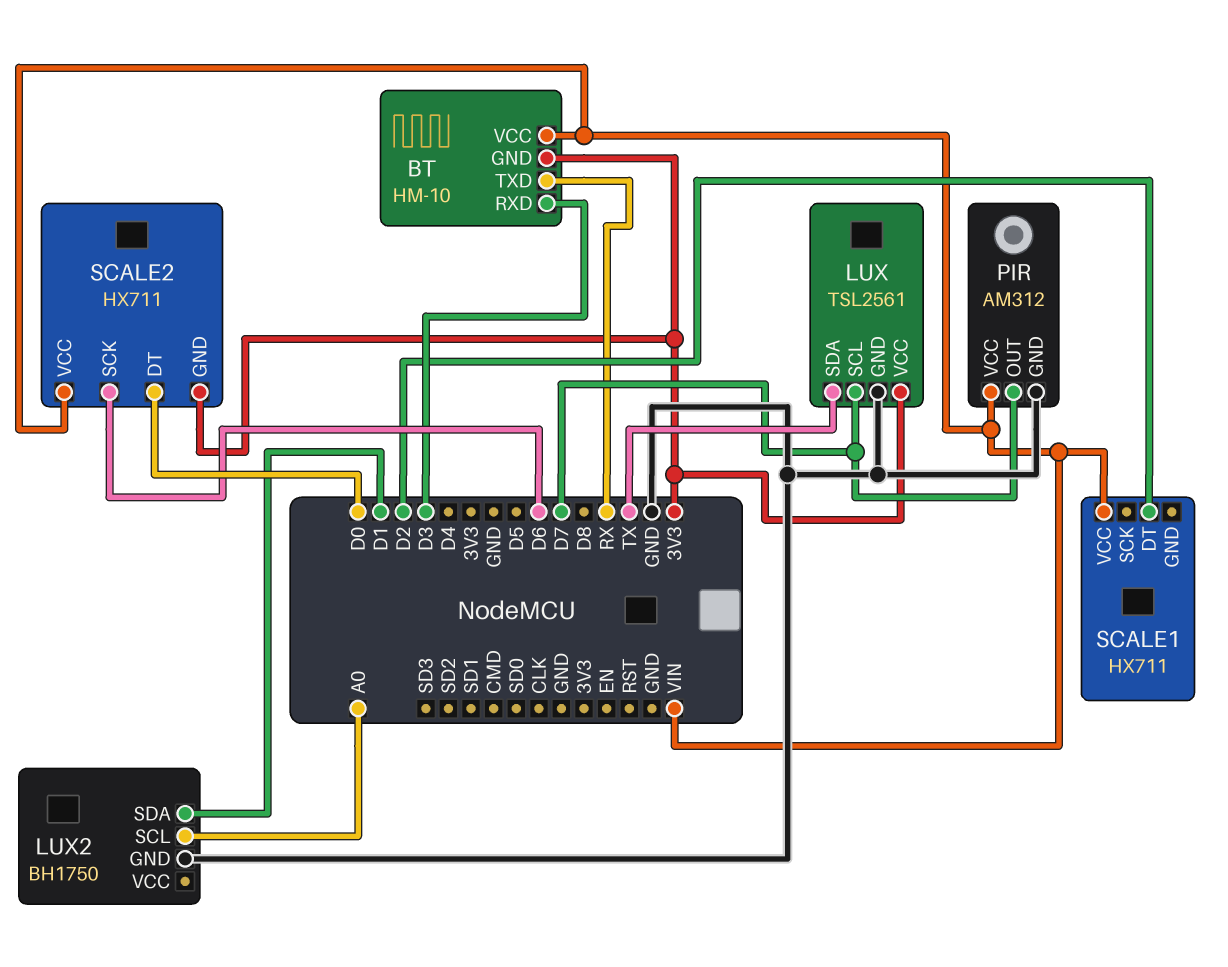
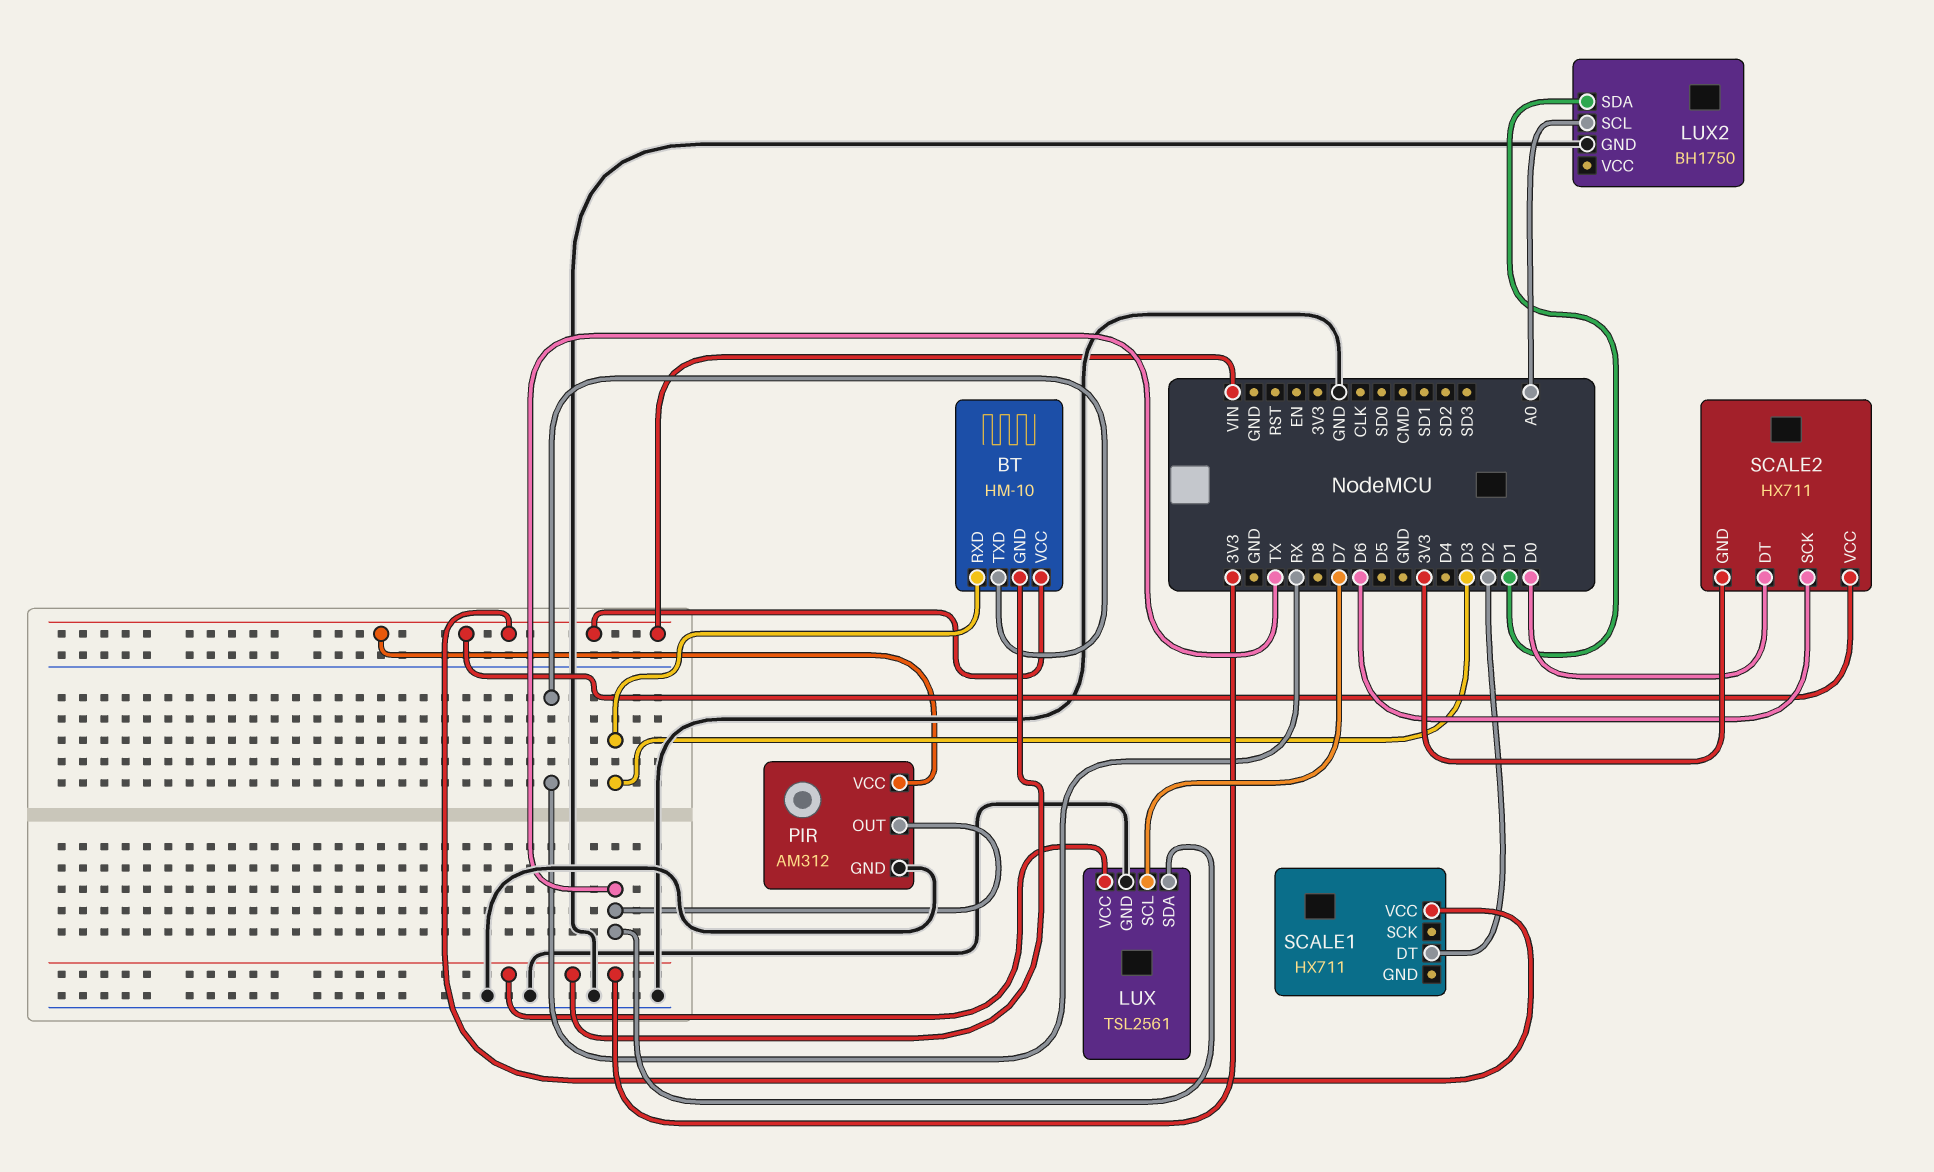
PIR pin OUT: D7 -> TX

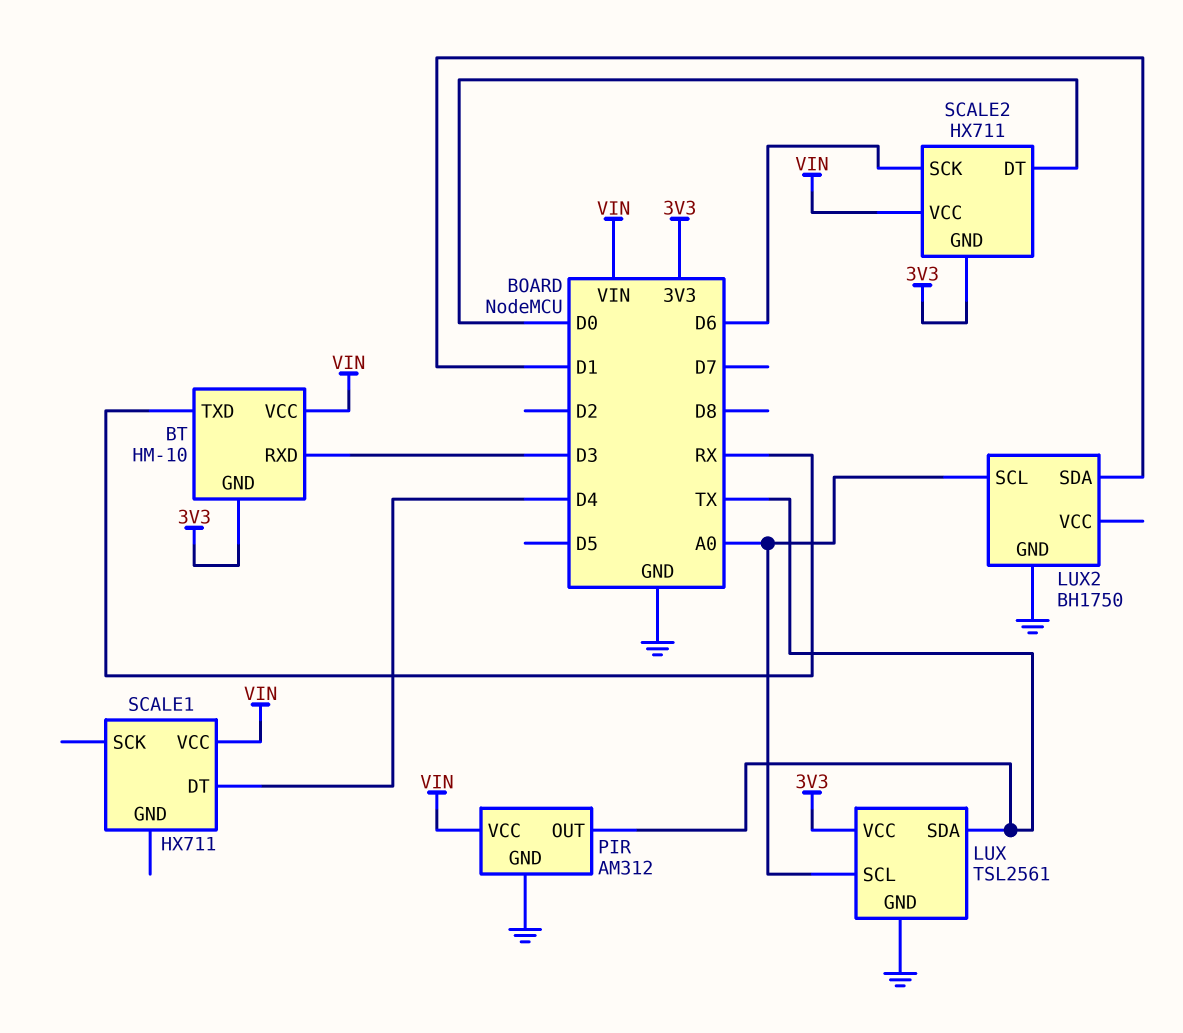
LUX pin SCL: D7 -> A0
SCALE1 pin DT: D2 -> D4

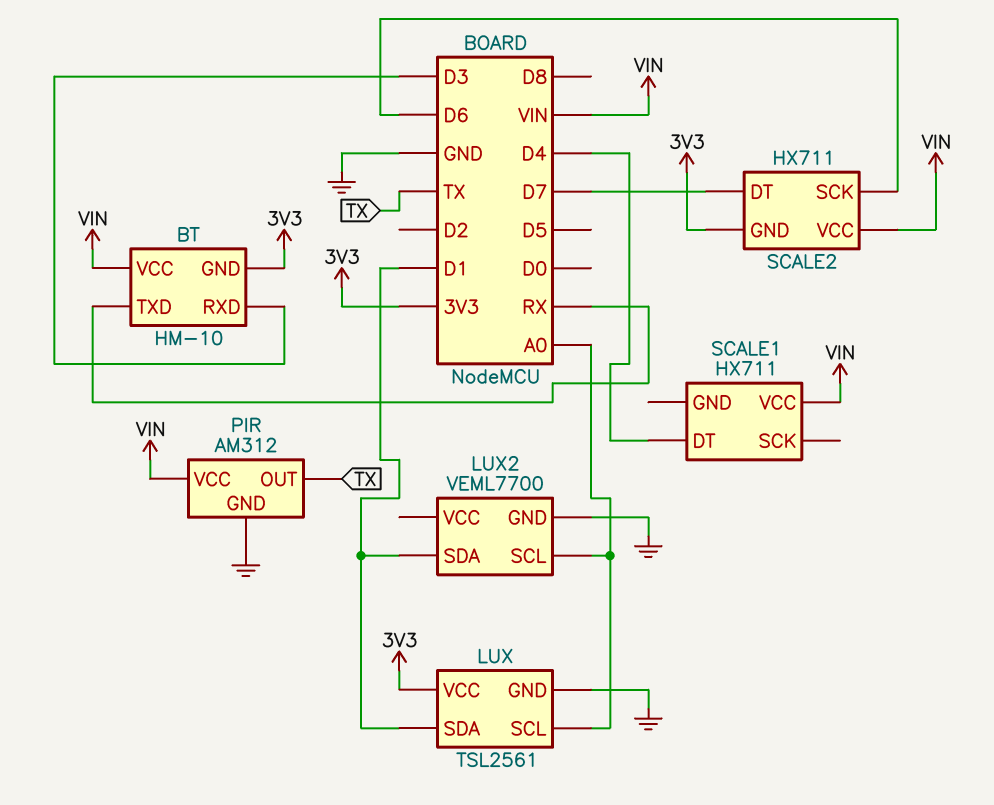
LUX pin SDA: TX -> D1
LUX2: BH1750 -> VEML7700
SCALE2 pin DT: D0 -> D7

